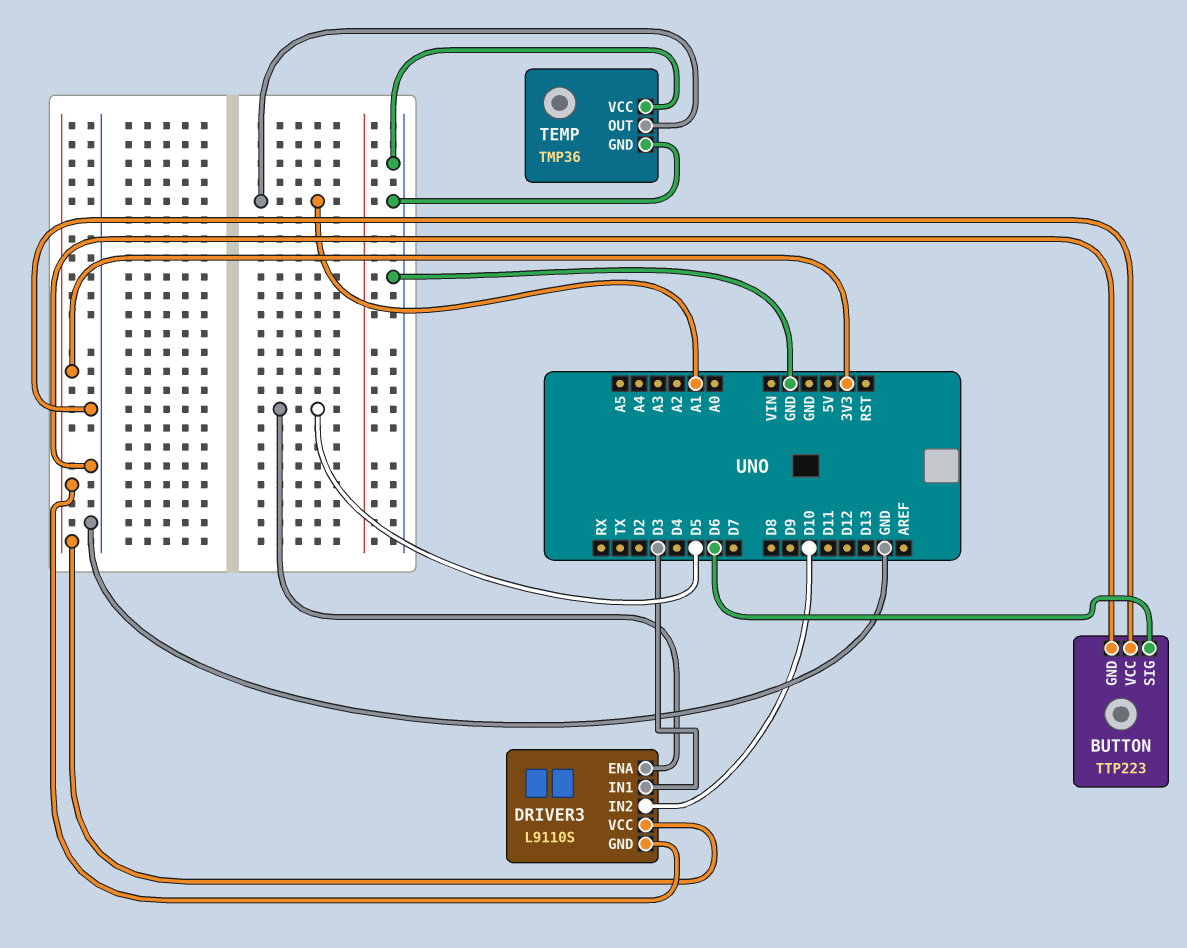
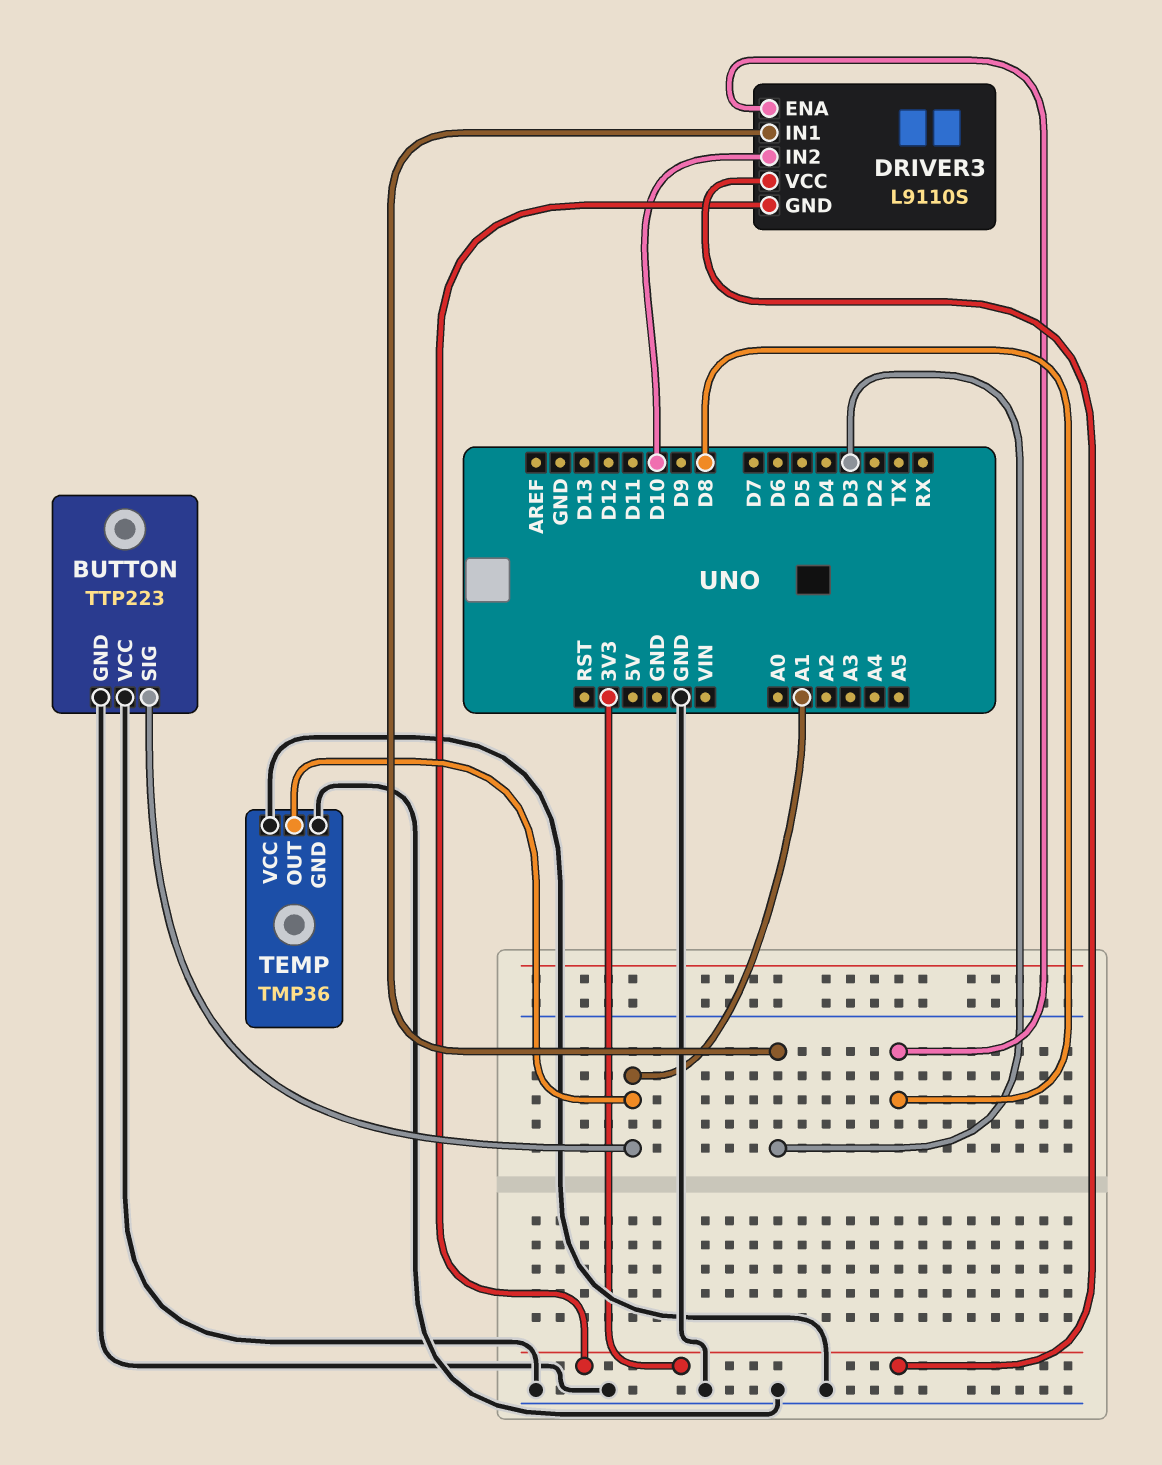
BUTTON pin SIG: D6 -> A1
DRIVER3 pin ENA: D5 -> D8

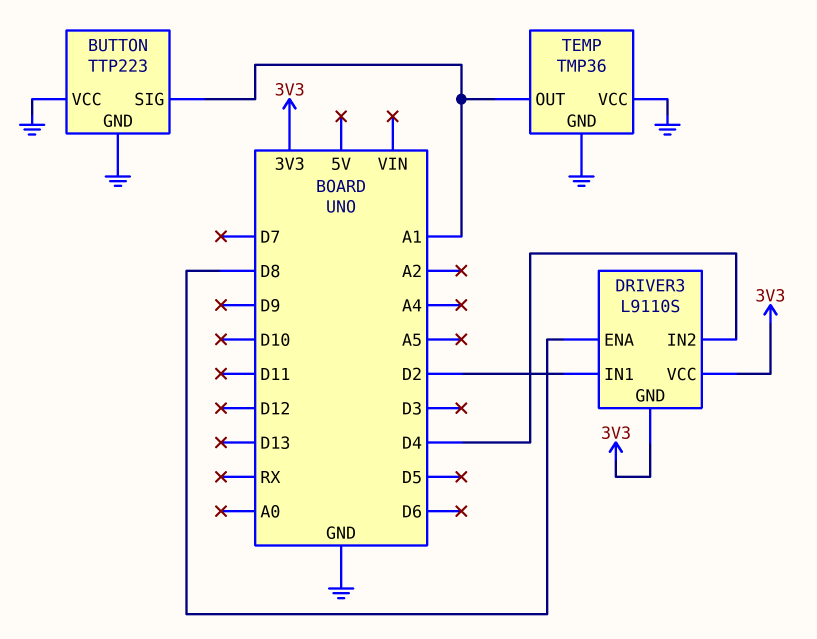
DRIVER3 pin IN1: D3 -> D2
DRIVER3 pin IN2: D10 -> D4

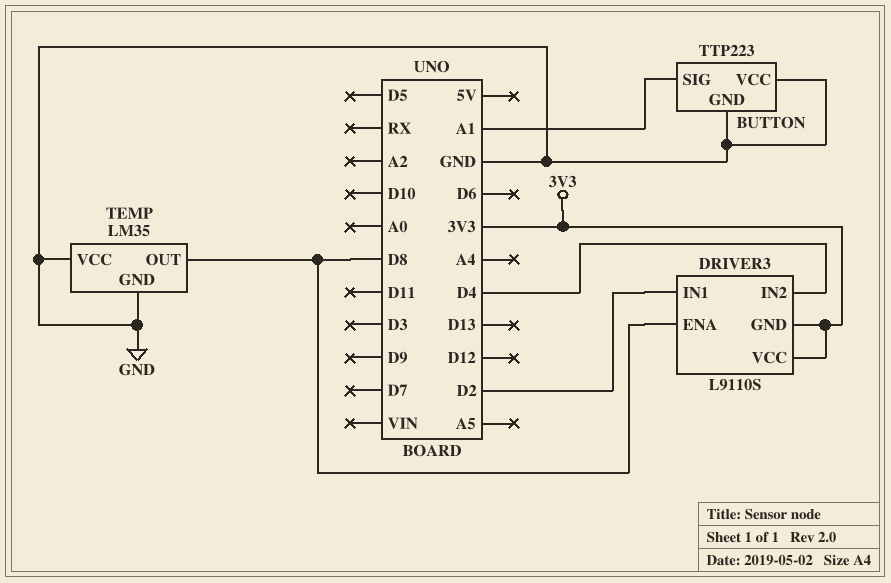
TEMP: TMP36 -> LM35
TEMP pin OUT: A1 -> D8

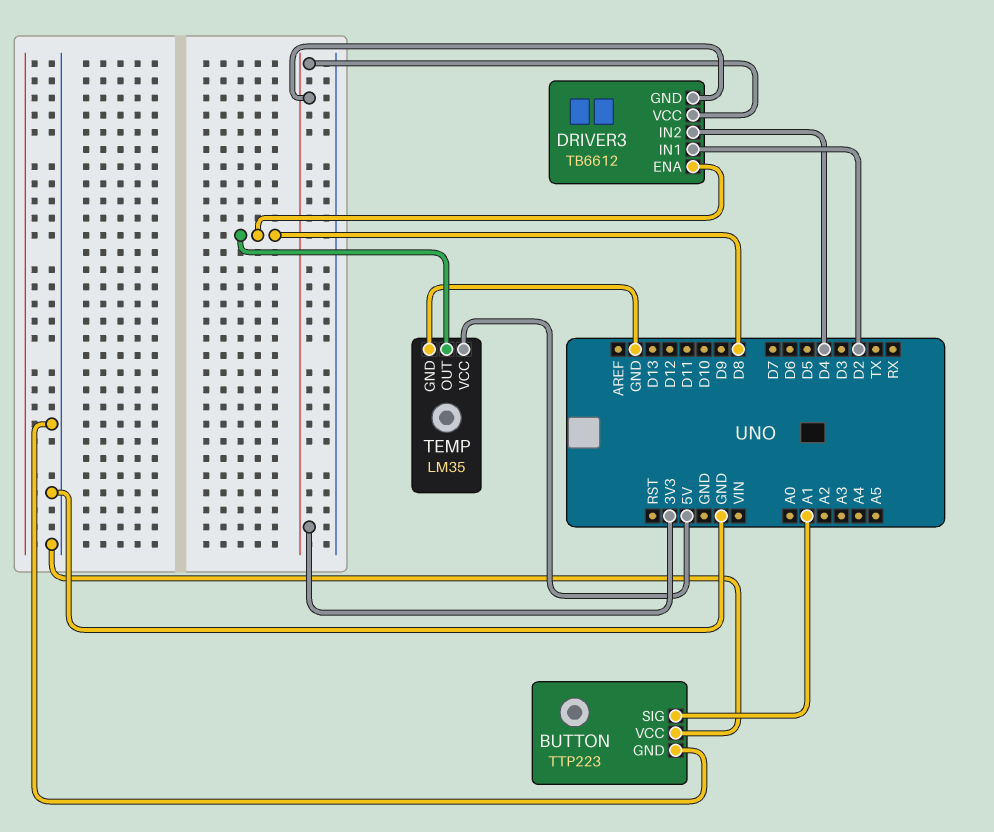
DRIVER3: L9110S -> TB6612
TEMP pin VCC: GND -> 5V

